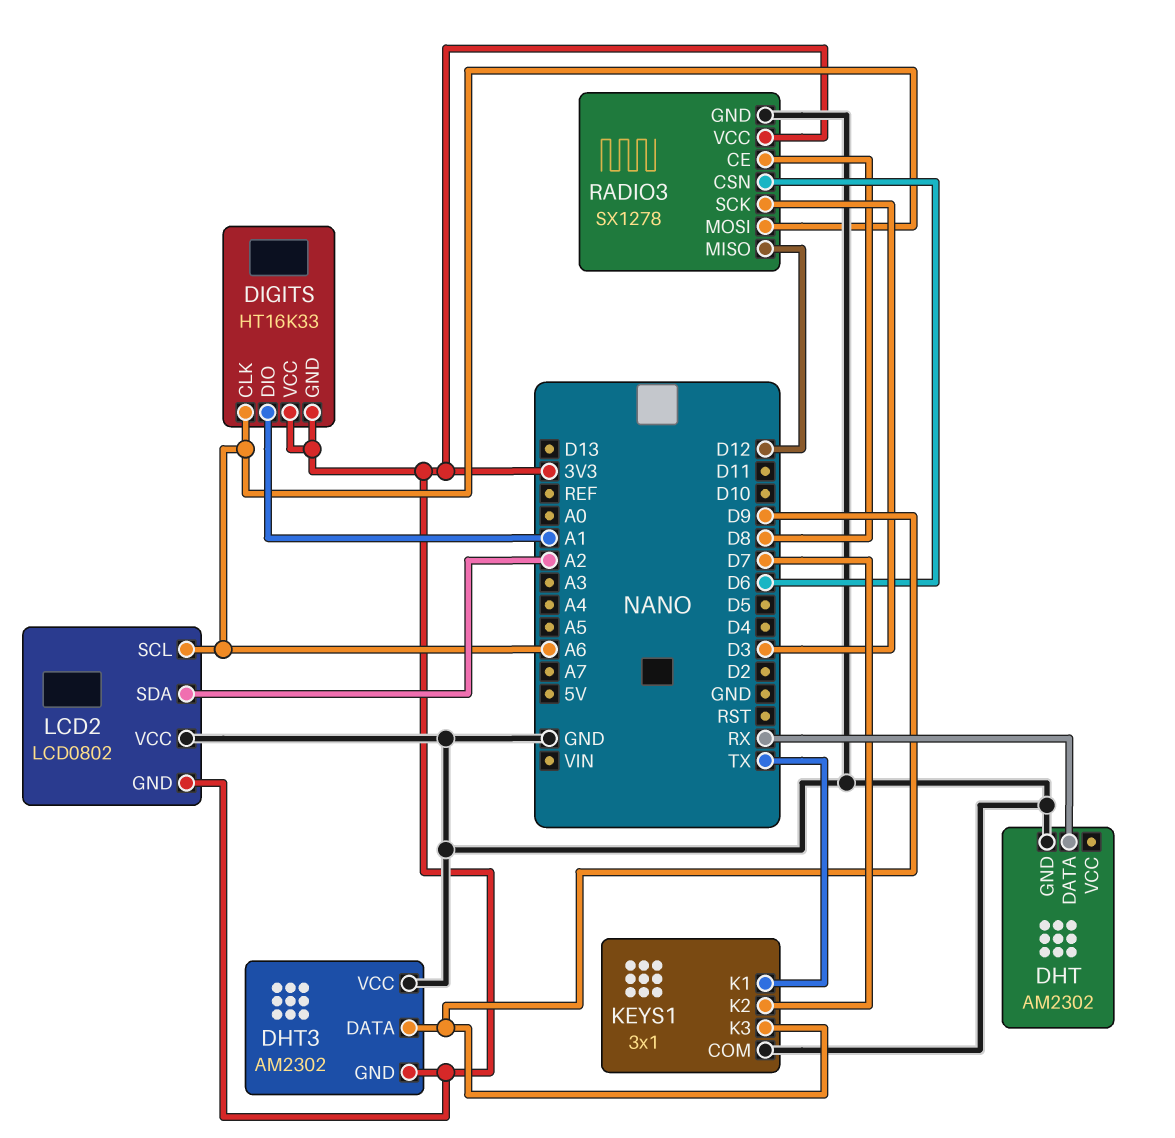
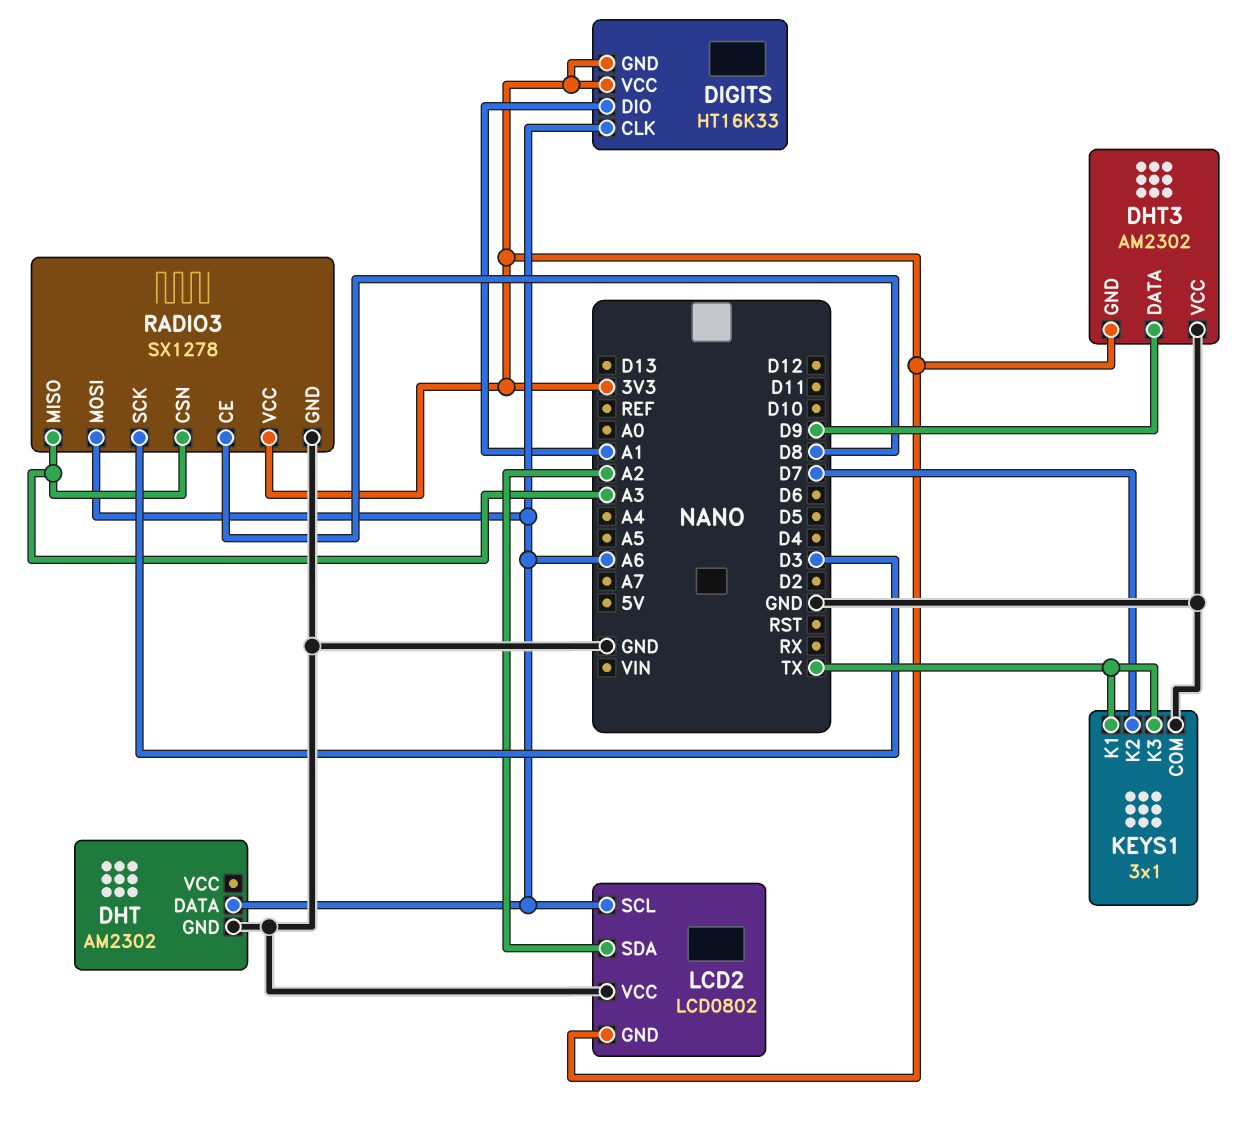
DHT pin DATA: RX -> A6
KEYS1 pin K3: D9 -> TX
RADIO3 pin CSN: D6 -> A3
RADIO3 pin MISO: D12 -> A3

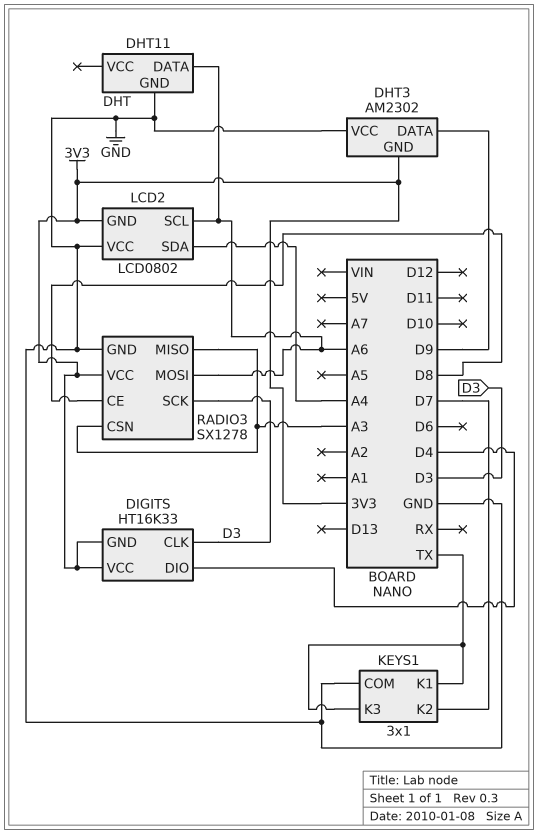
DHT: AM2302 -> DHT11
DIGITS pin CLK: A6 -> D3
DIGITS pin DIO: A1 -> D4
LCD2 pin SDA: A2 -> A4

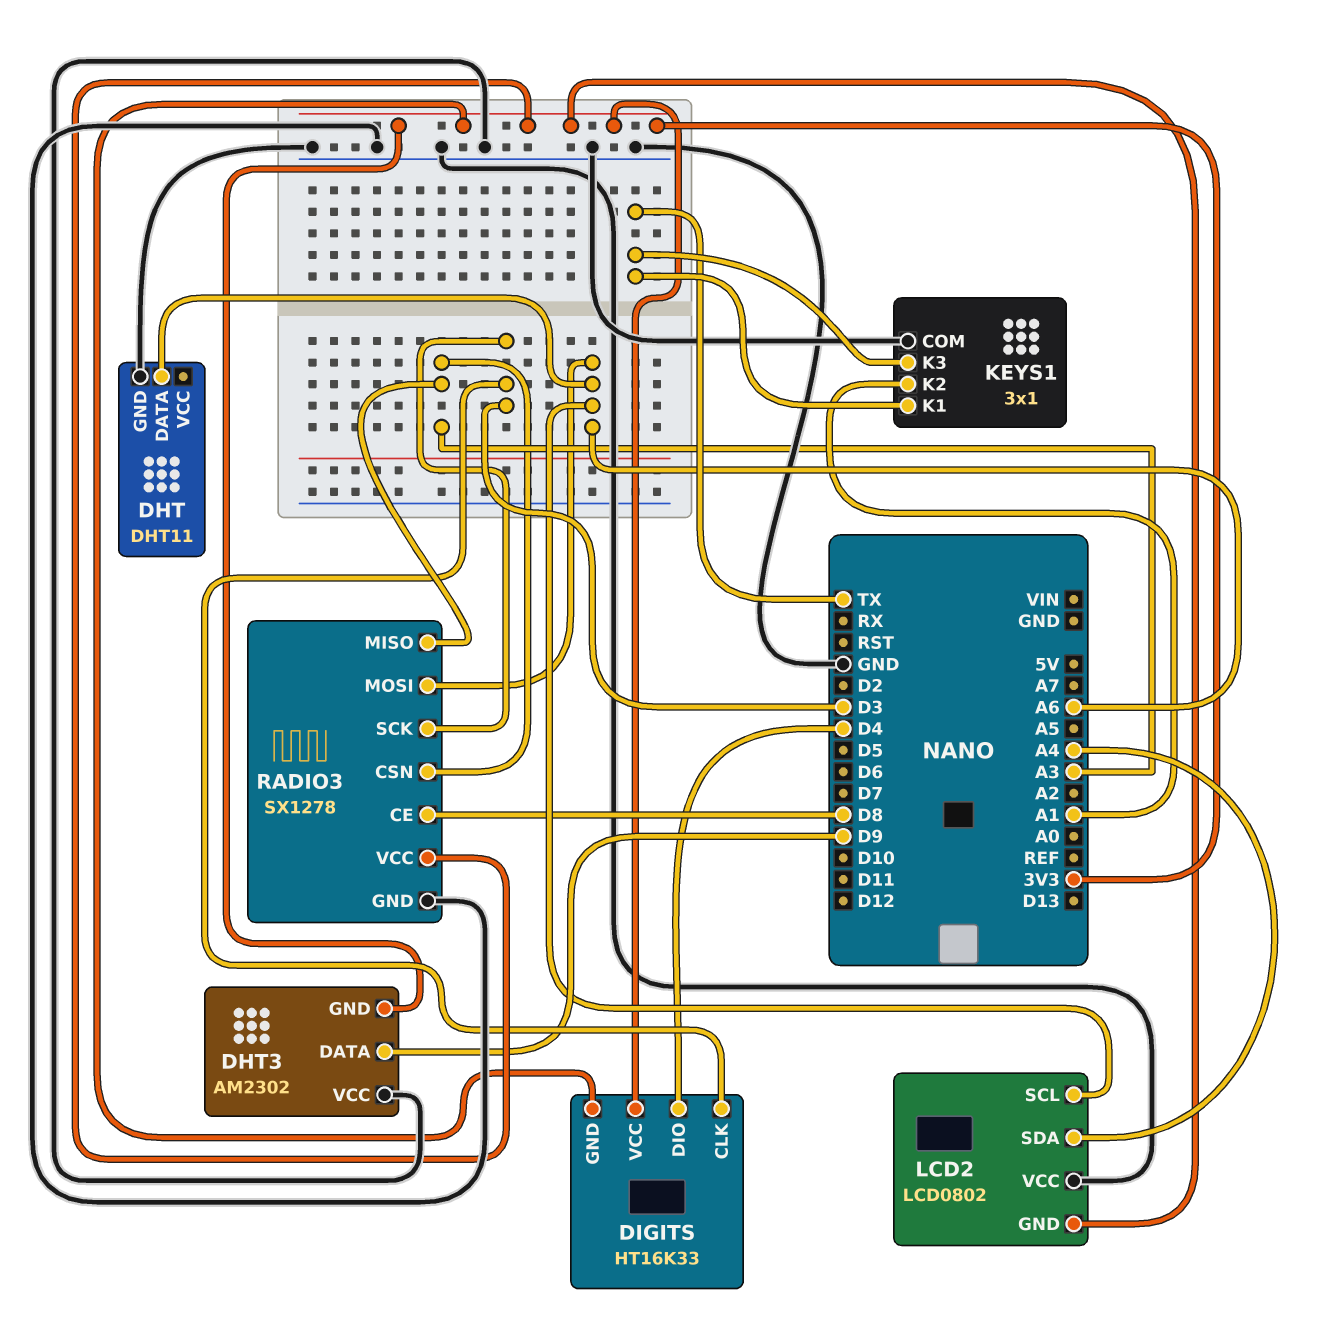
KEYS1 pin K2: D7 -> A1

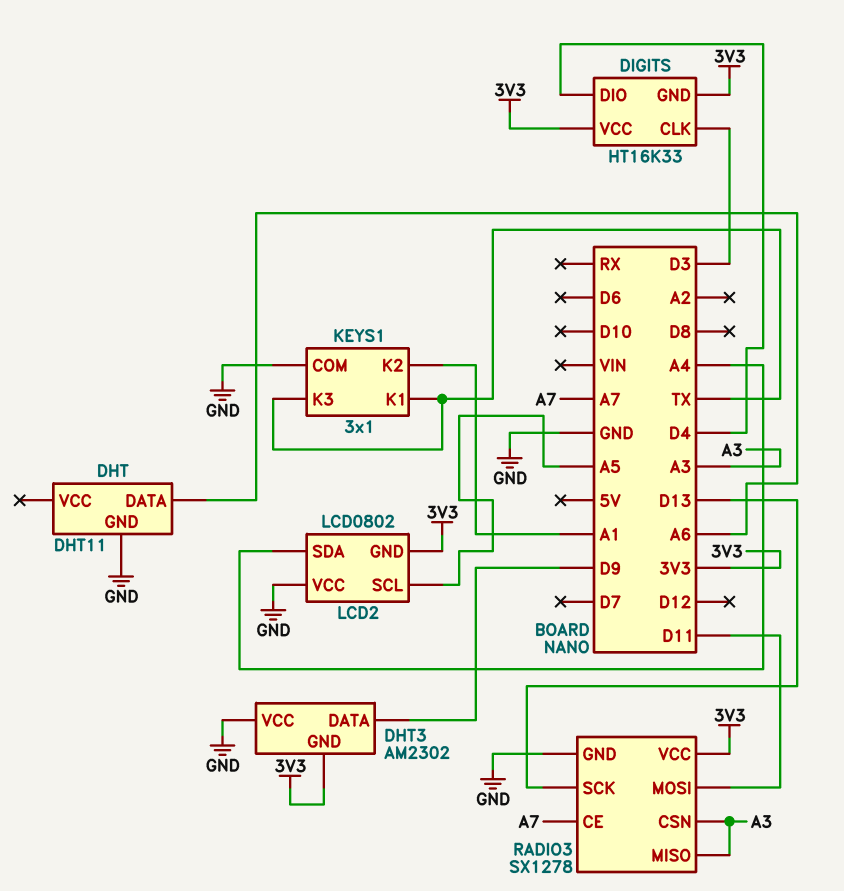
LCD2 pin SCL: A6 -> A5
RADIO3 pin CE: D8 -> A7
RADIO3 pin MOSI: A6 -> D11
RADIO3 pin SCK: D3 -> D13

